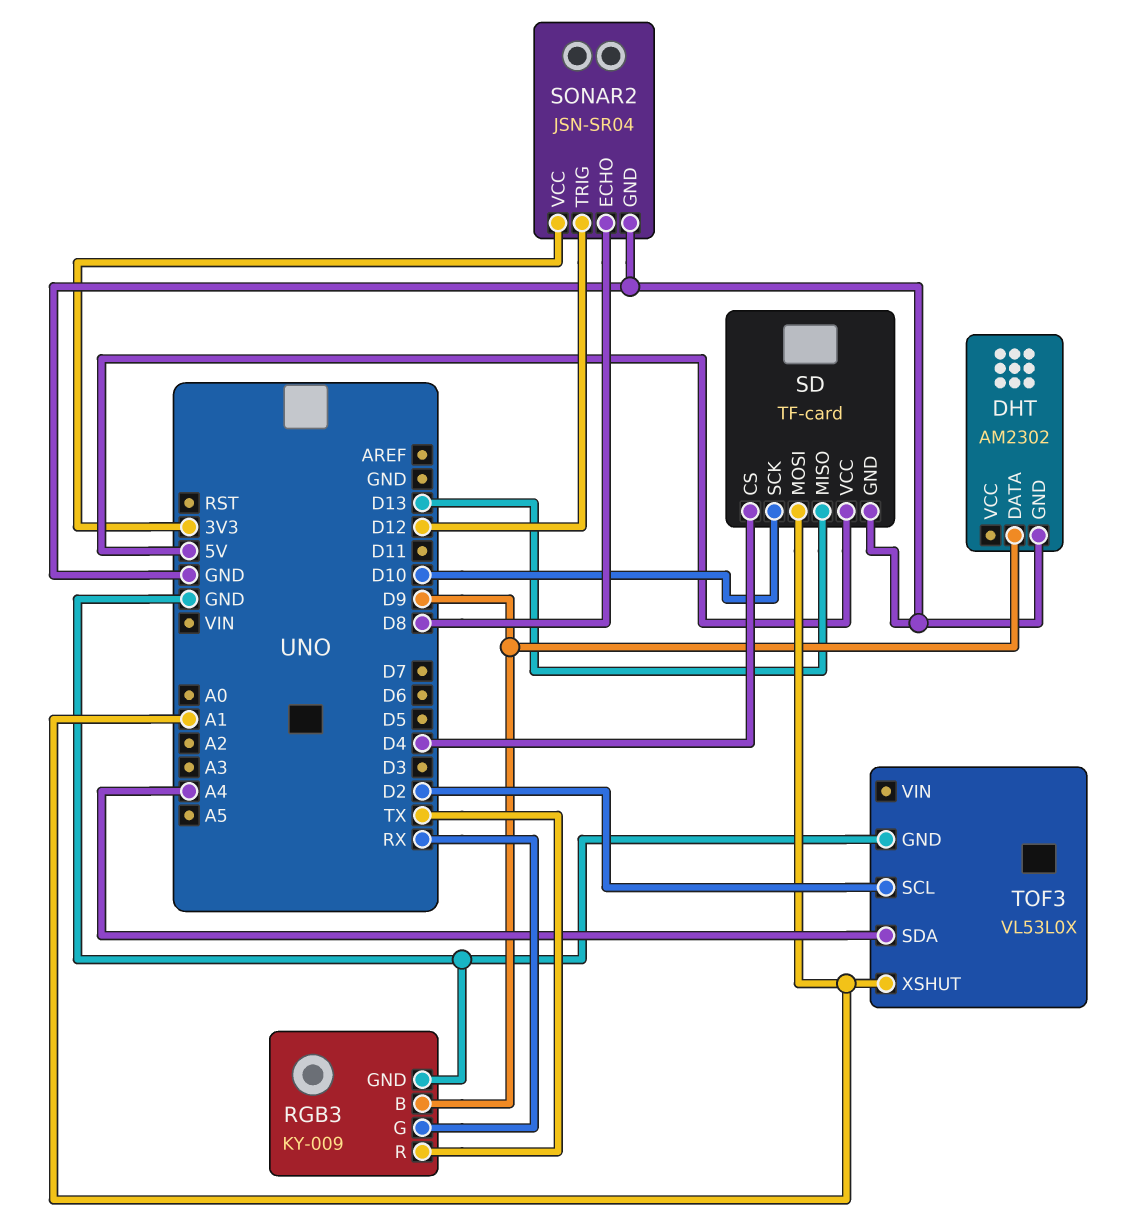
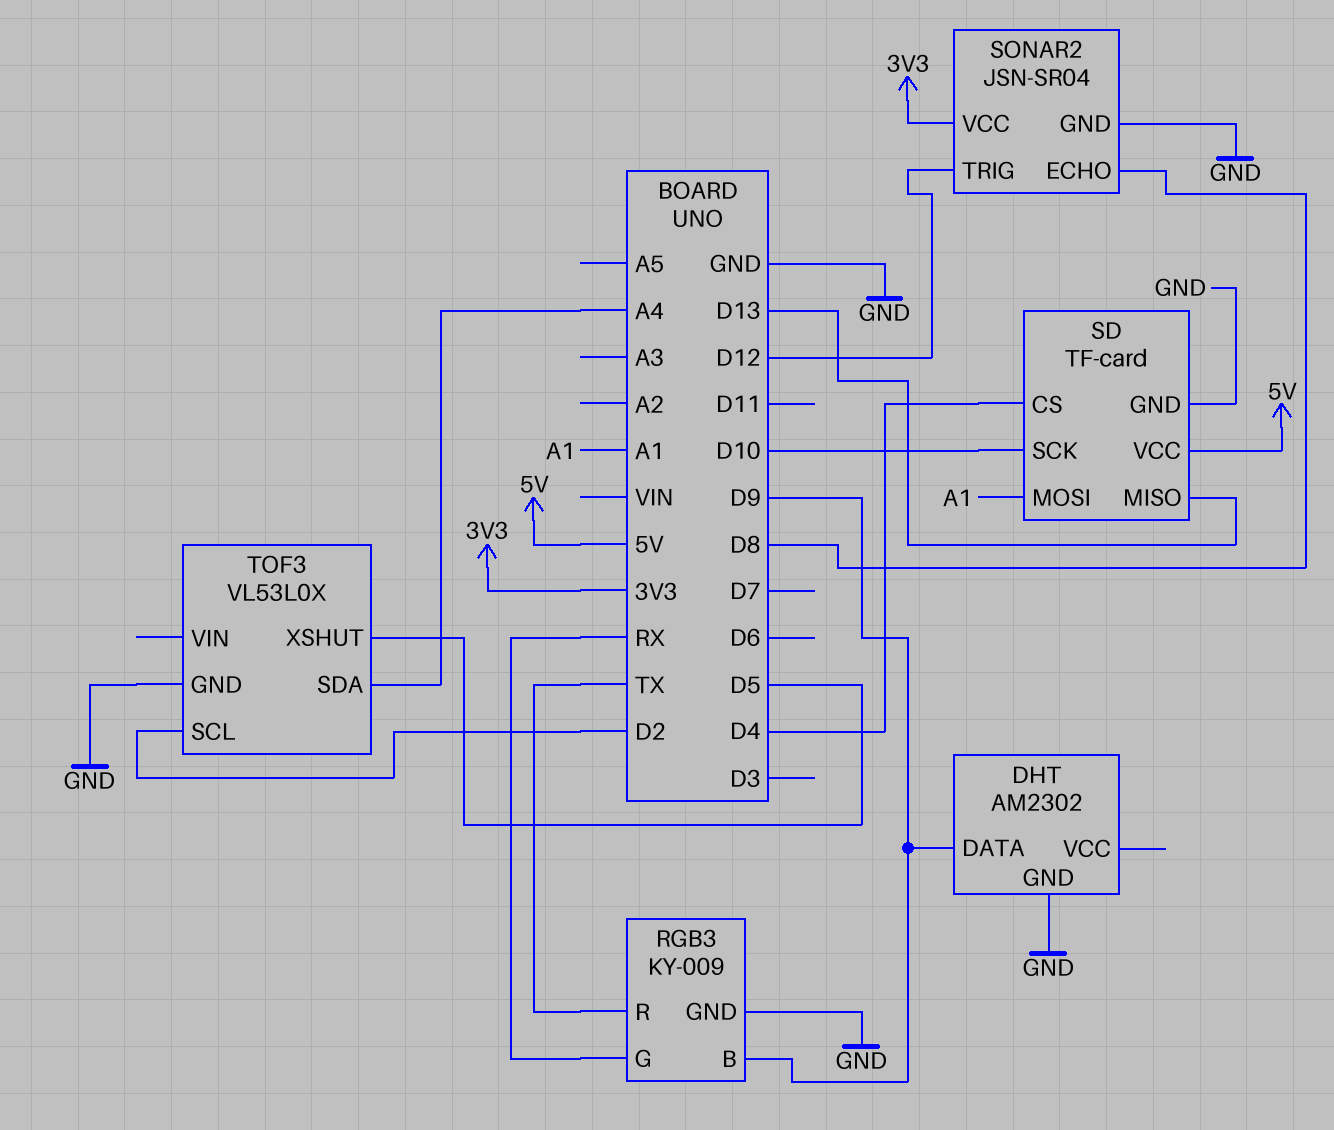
TOF3 pin XSHUT: A1 -> D5

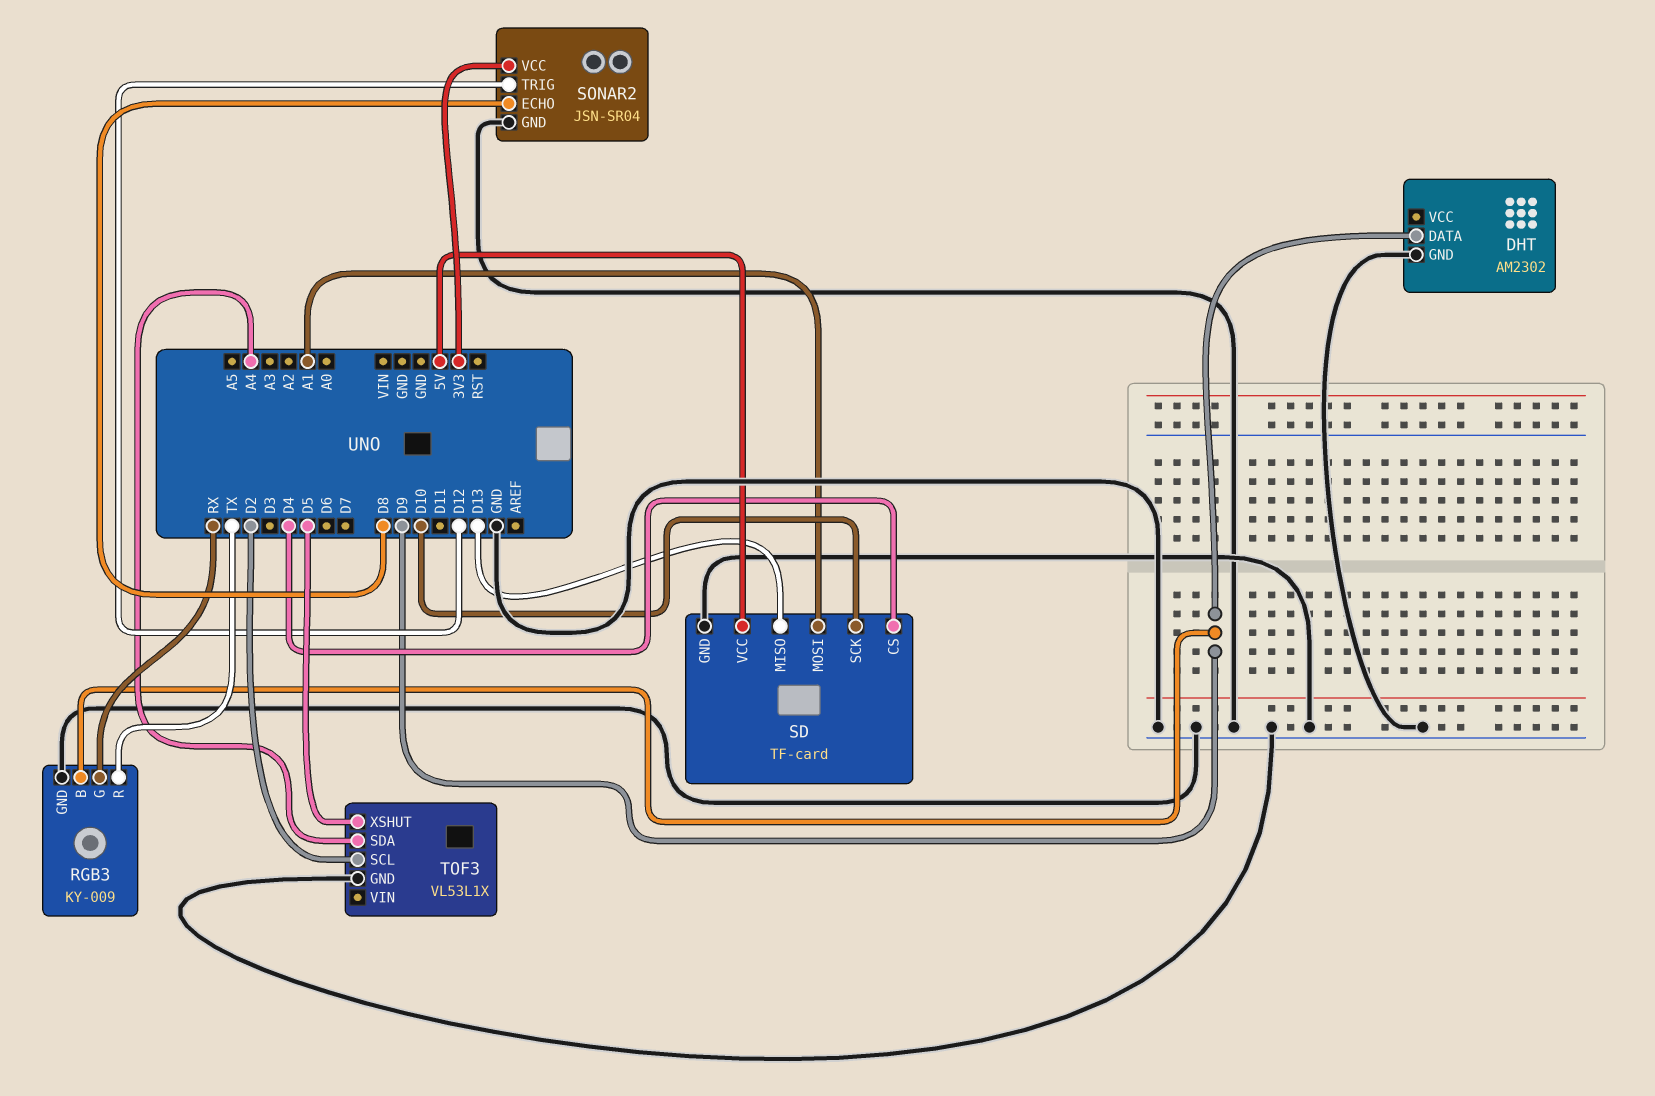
TOF3: VL53L0X -> VL53L1X

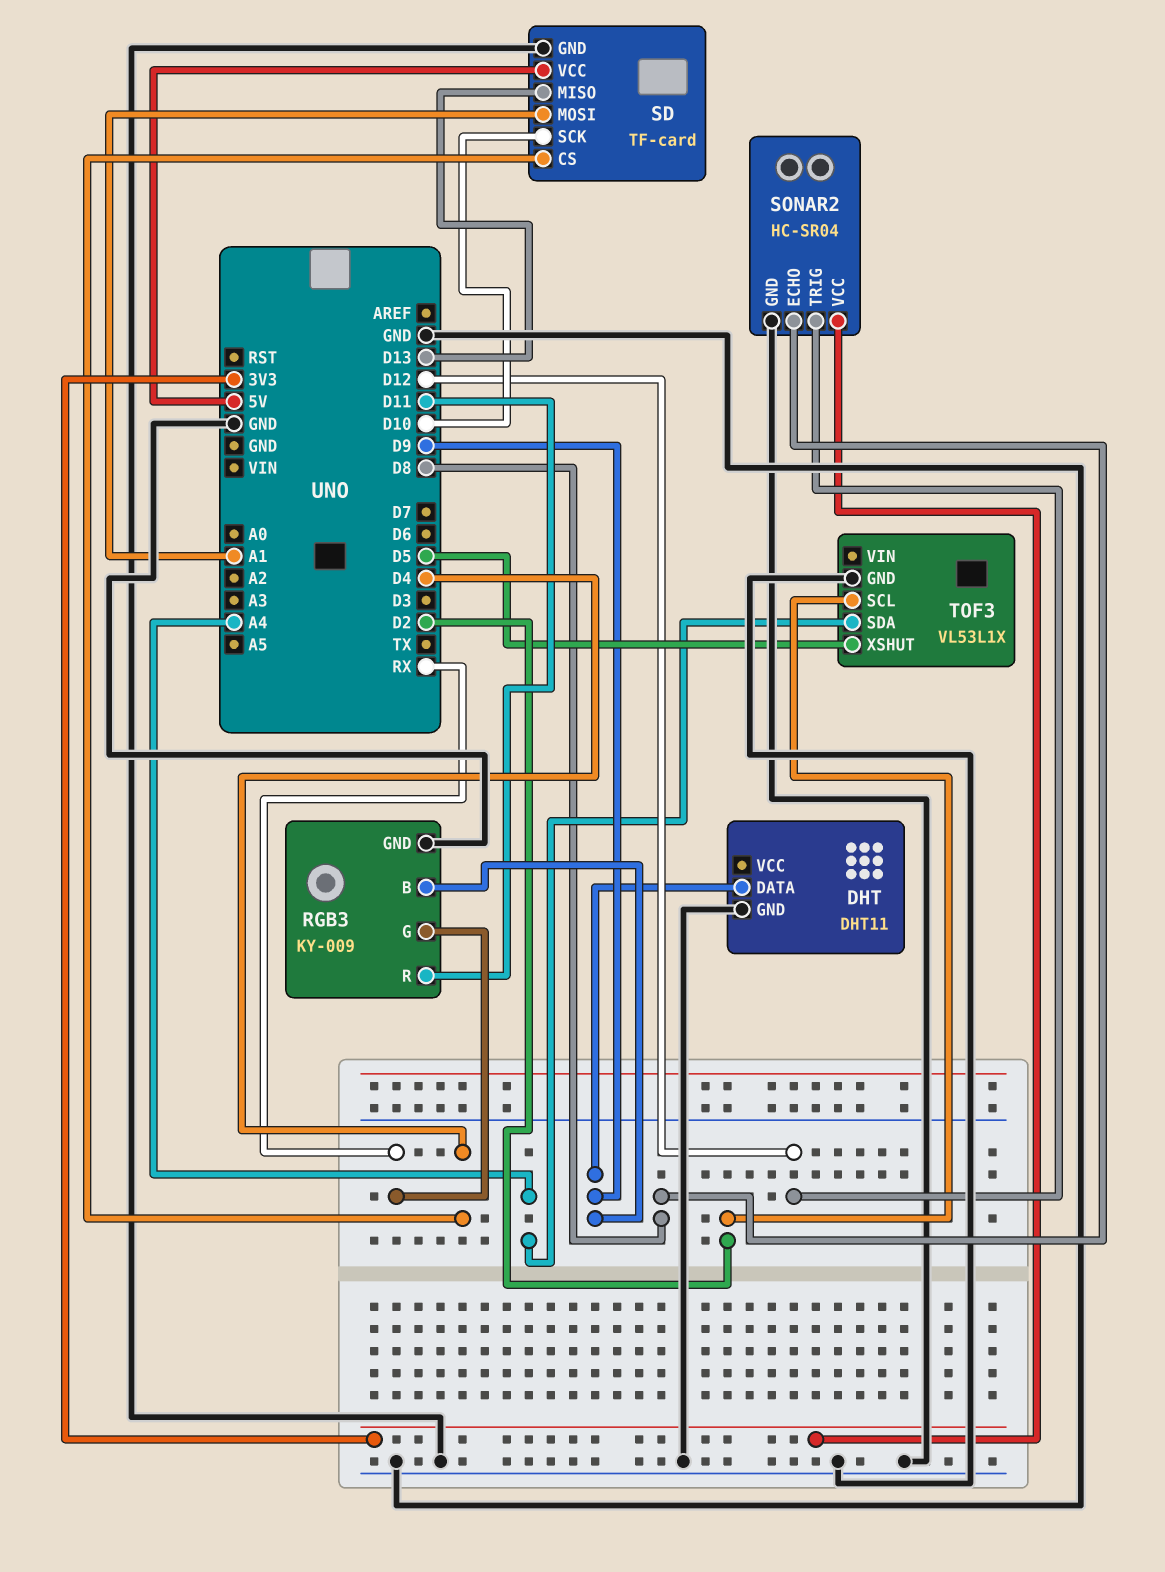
DHT: AM2302 -> DHT11
RGB3 pin R: TX -> D11
SONAR2: JSN-SR04 -> HC-SR04

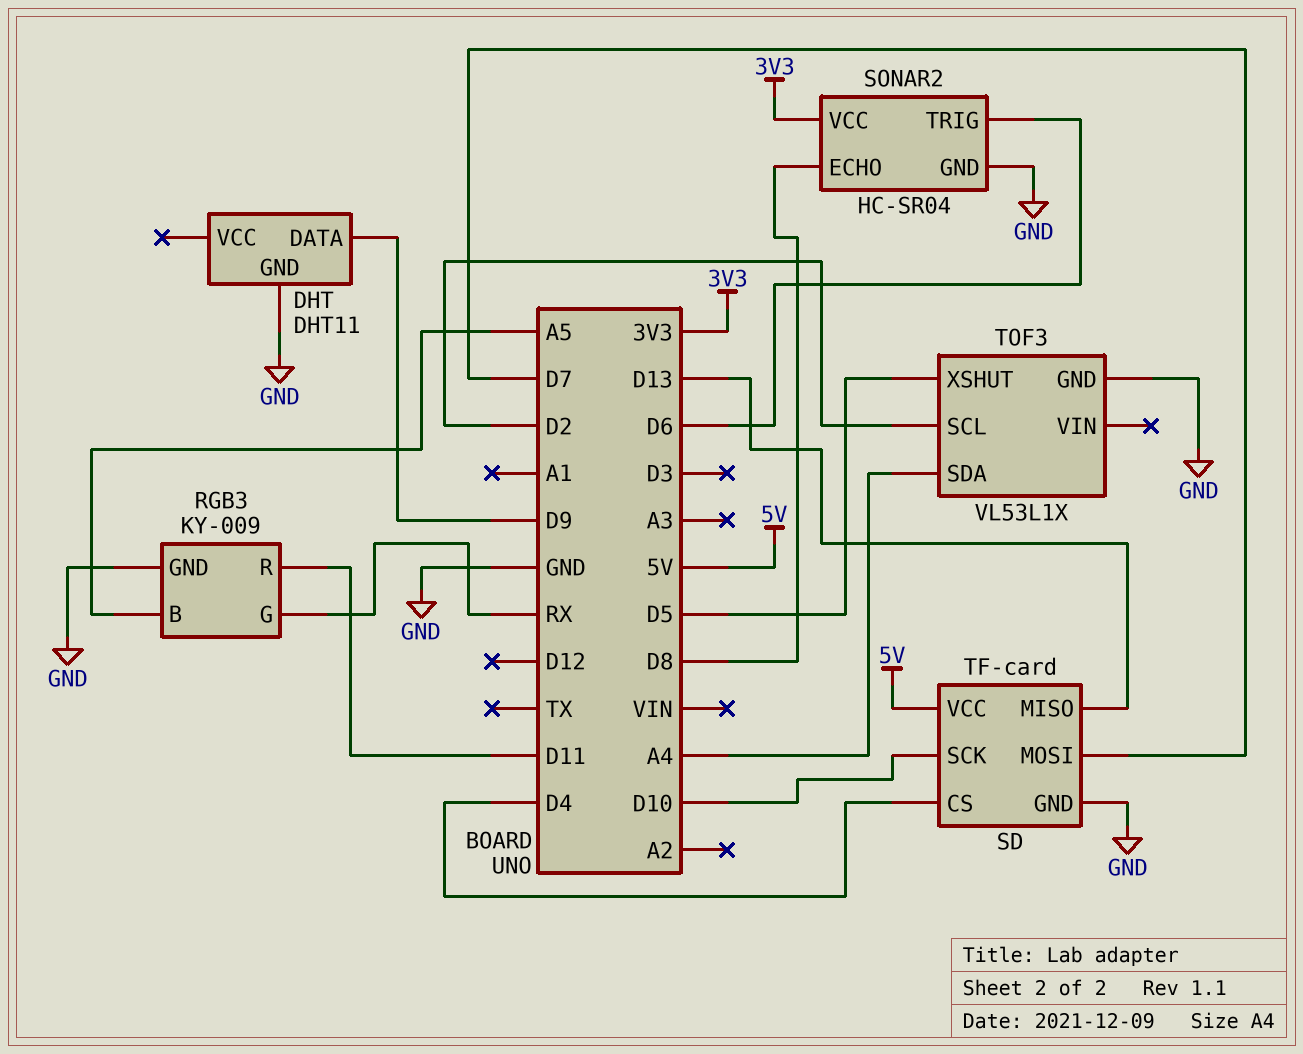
RGB3 pin B: D9 -> A5
SD pin MOSI: A1 -> D7
SONAR2 pin TRIG: D12 -> D6

